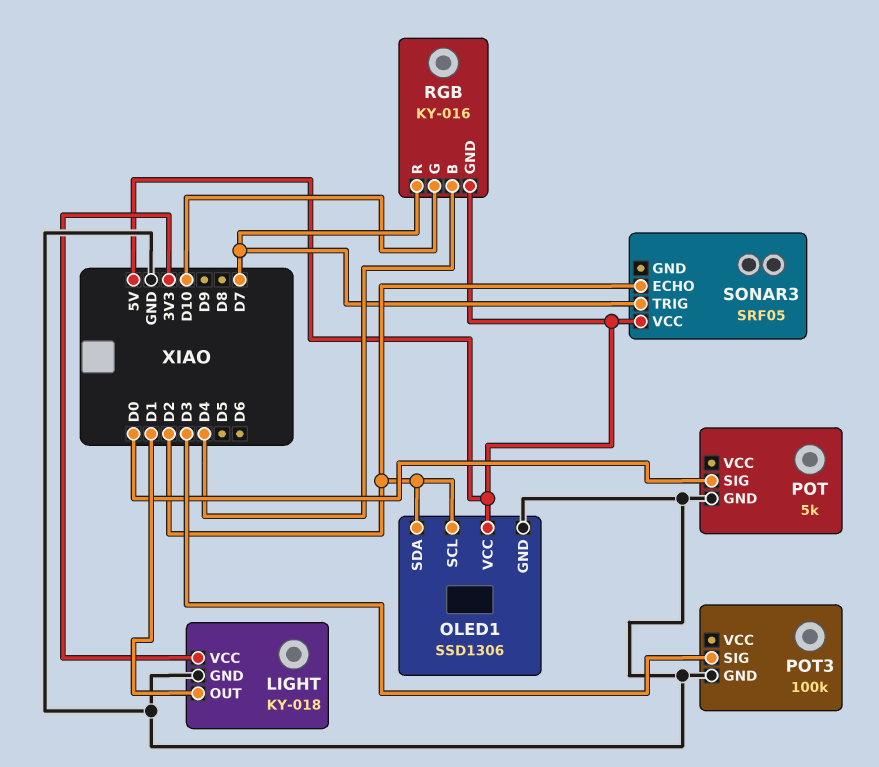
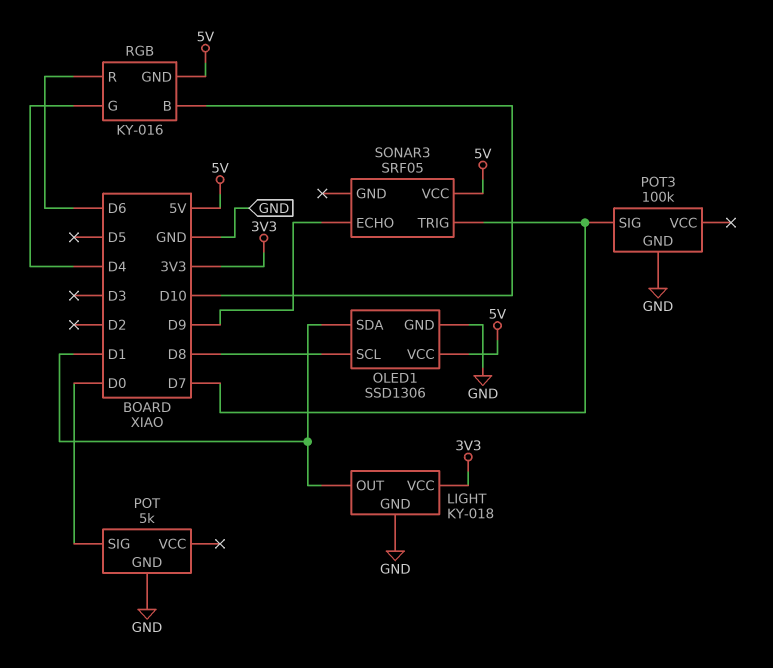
OLED1 pin SCL: D2 -> D8
OLED1 pin SDA: D2 -> D1
POT3 pin SIG: D3 -> D7
RGB pin B: D4 -> D10
RGB pin G: D10 -> D4
RGB pin R: D7 -> D6
SONAR3 pin ECHO: D2 -> D9

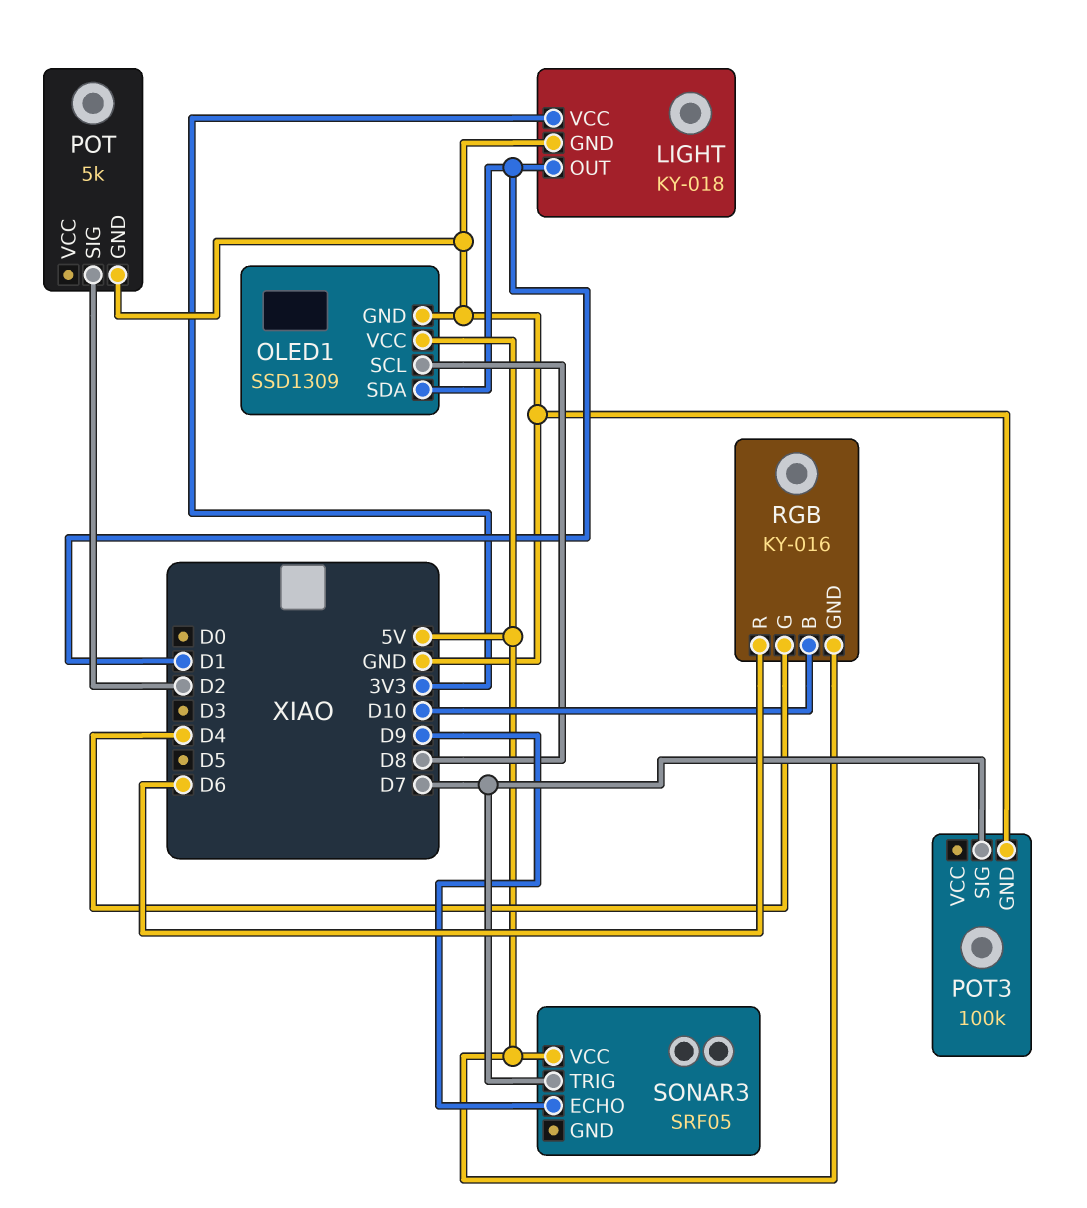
OLED1: SSD1306 -> SSD1309
POT pin SIG: D0 -> D2

